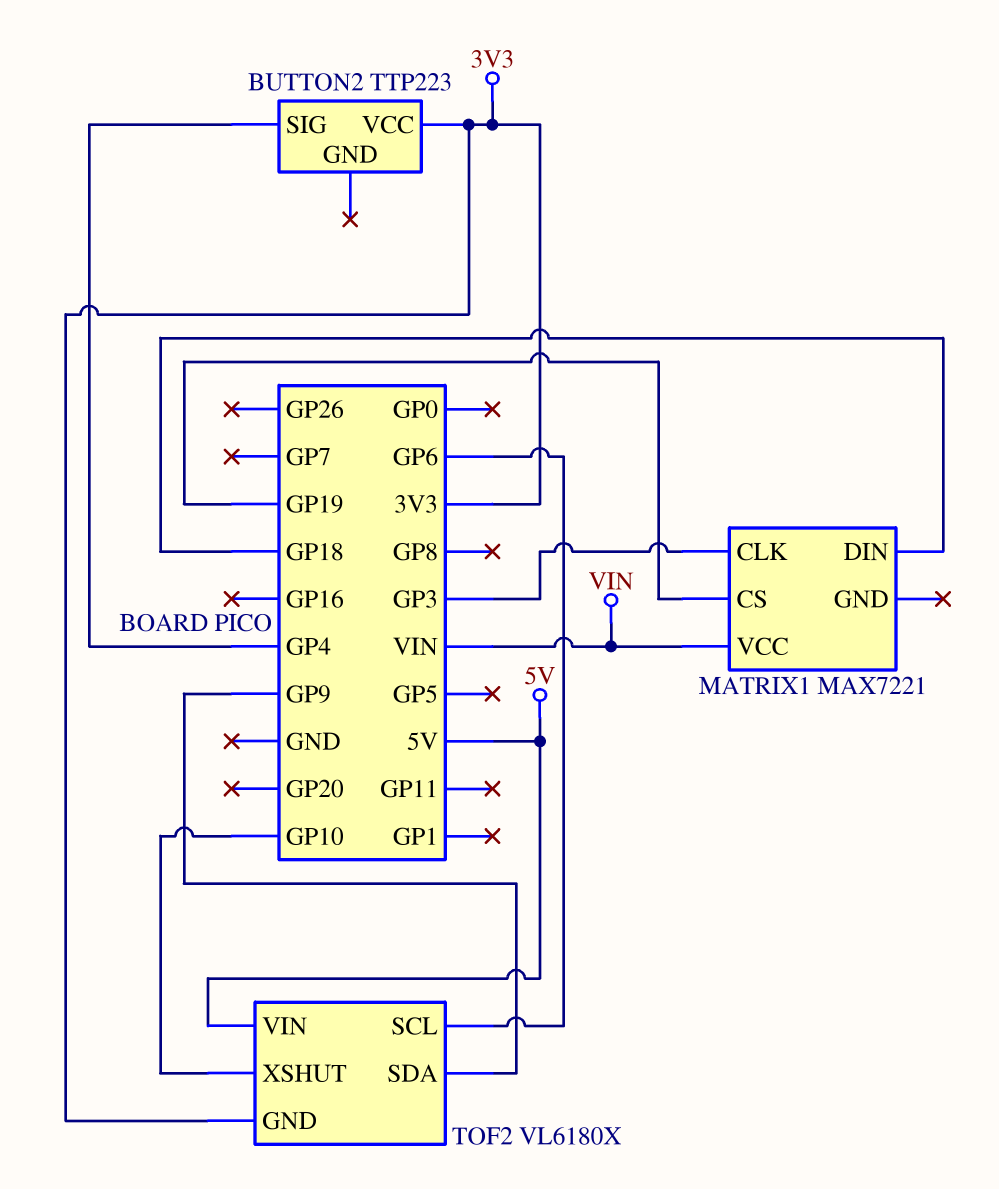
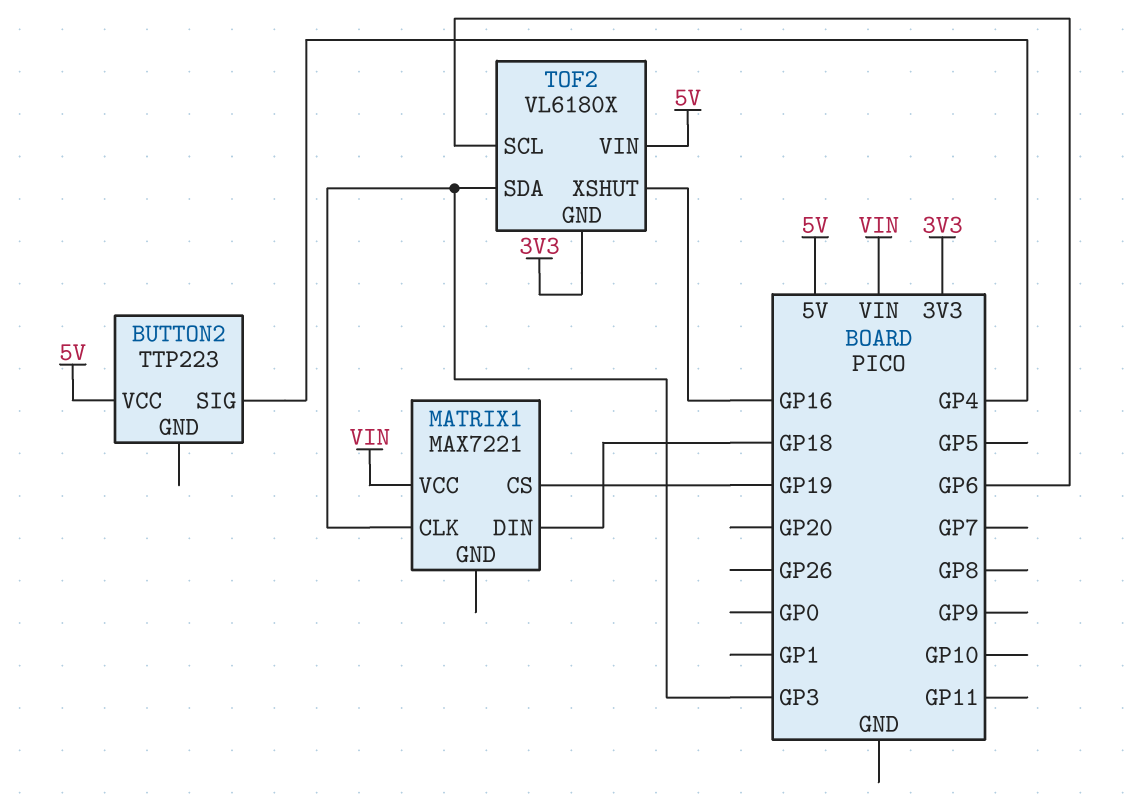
BUTTON2 pin VCC: 3V3 -> 5V
TOF2 pin SDA: GP9 -> GP3
TOF2 pin XSHUT: GP10 -> GP16

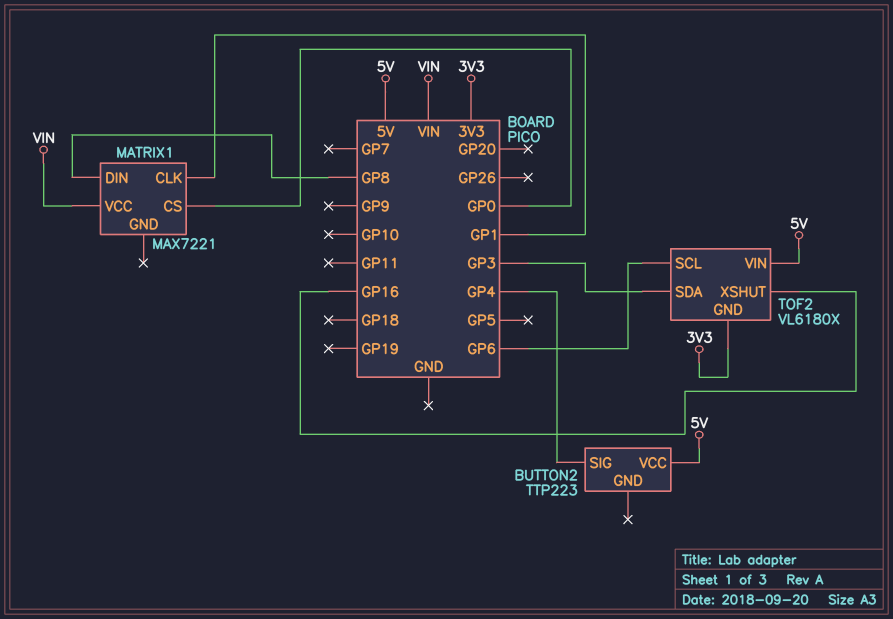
MATRIX1 pin CLK: GP3 -> GP1
MATRIX1 pin CS: GP19 -> GP0
MATRIX1 pin DIN: GP18 -> GP8

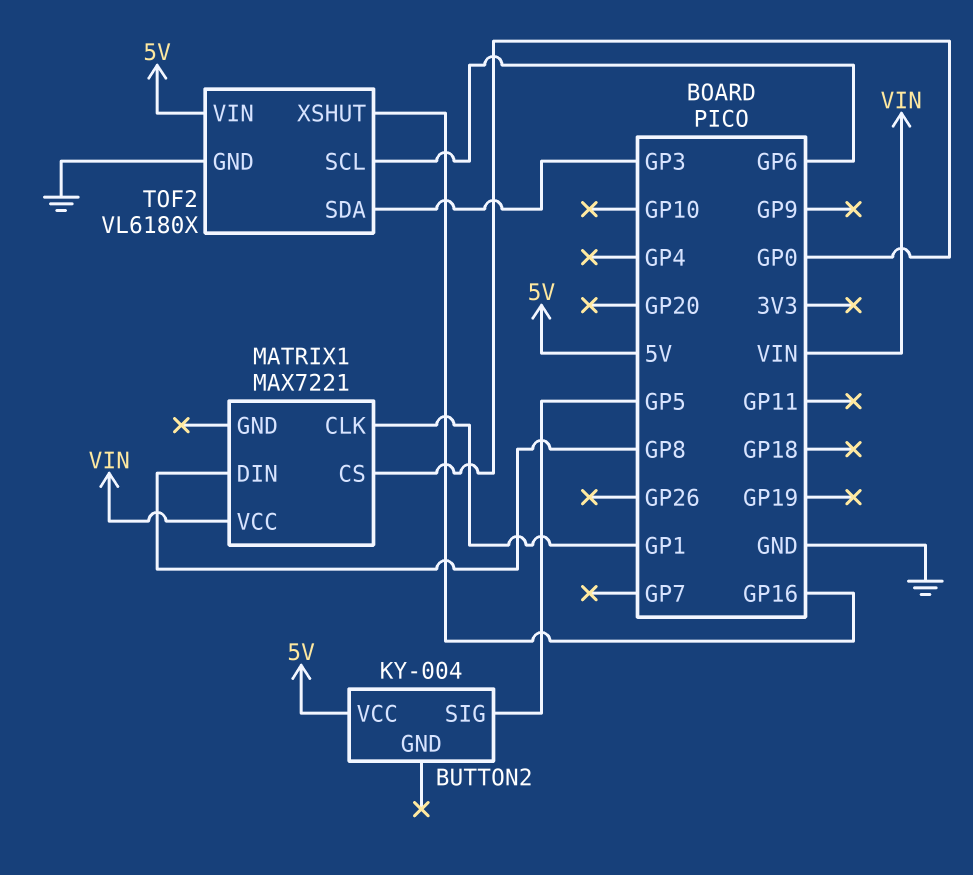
BUTTON2: TTP223 -> KY-004
BUTTON2 pin SIG: GP4 -> GP5
TOF2 pin GND: 3V3 -> GND

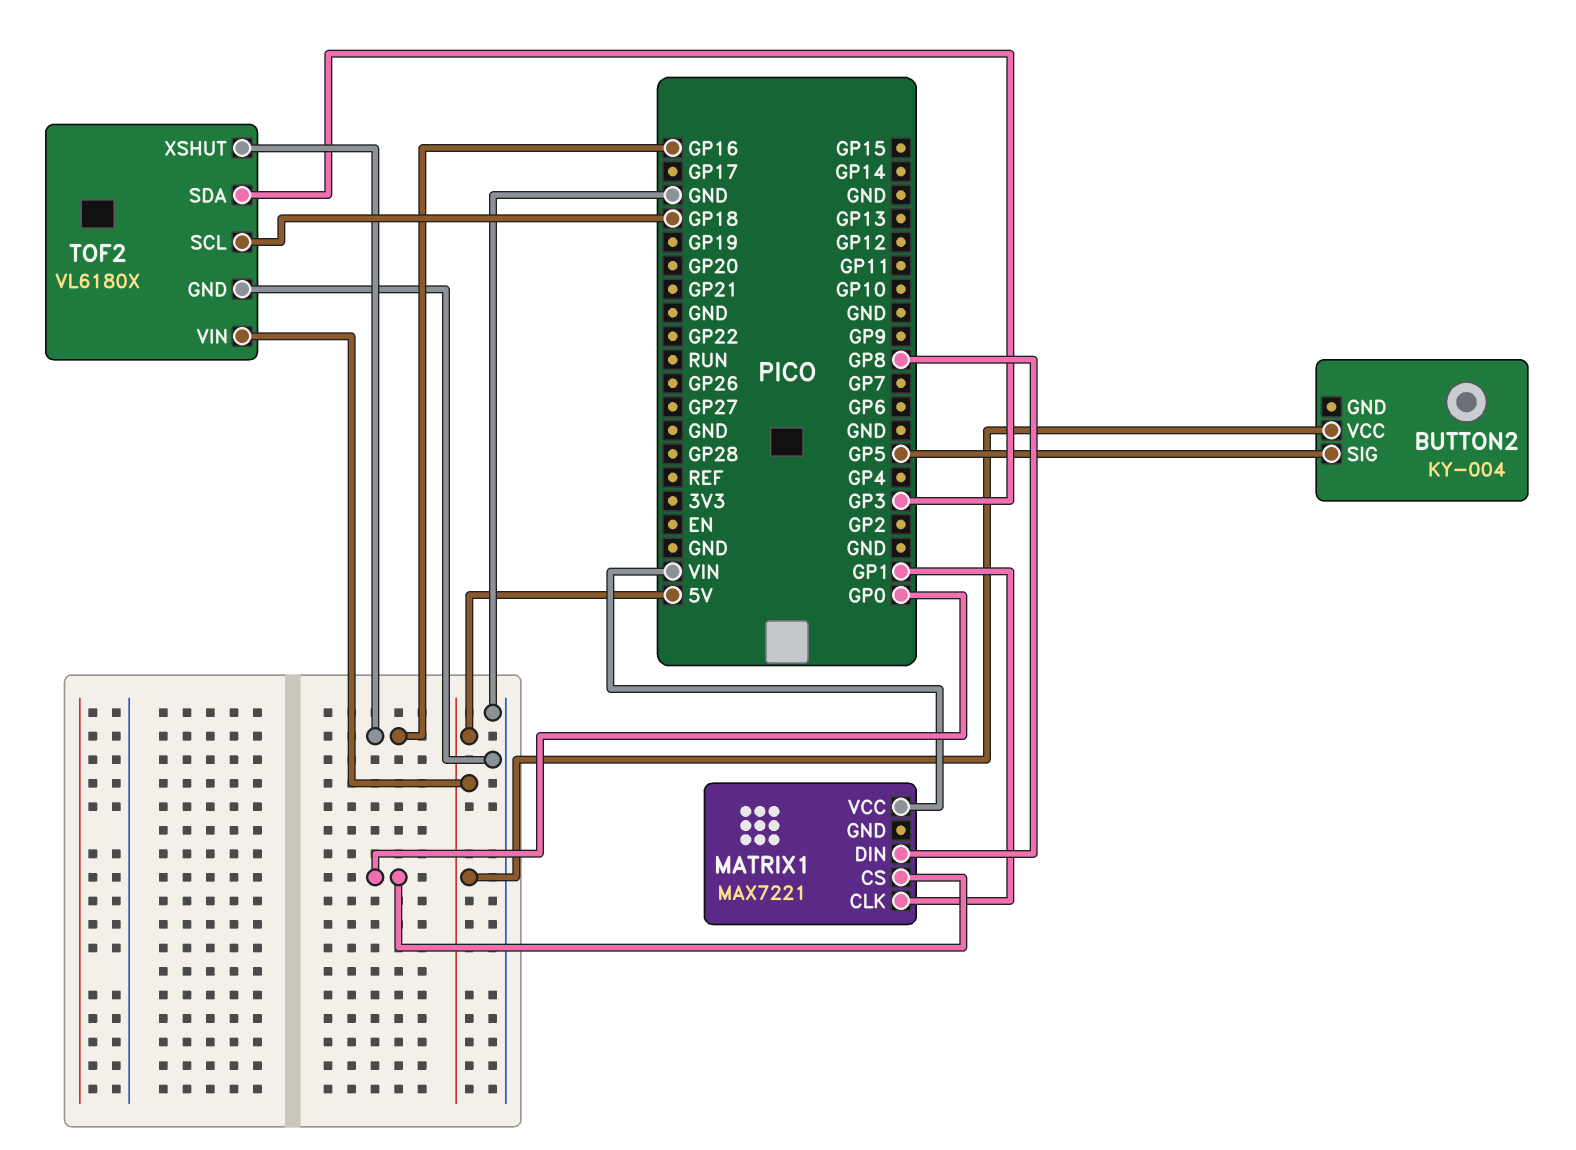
TOF2 pin SCL: GP6 -> GP18

